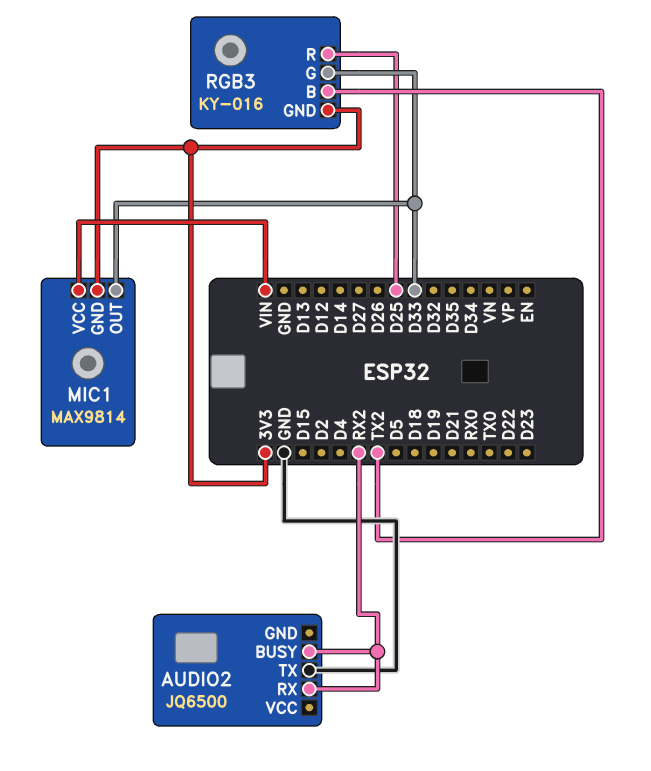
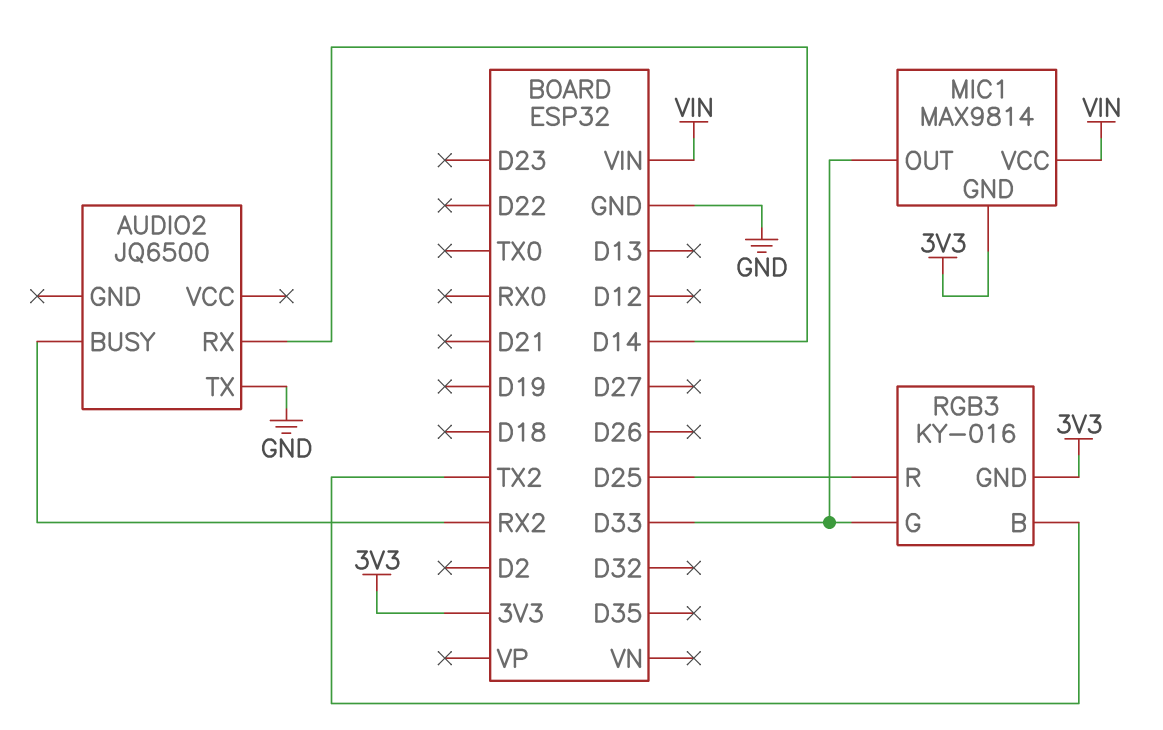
AUDIO2 pin RX: RX2 -> D14

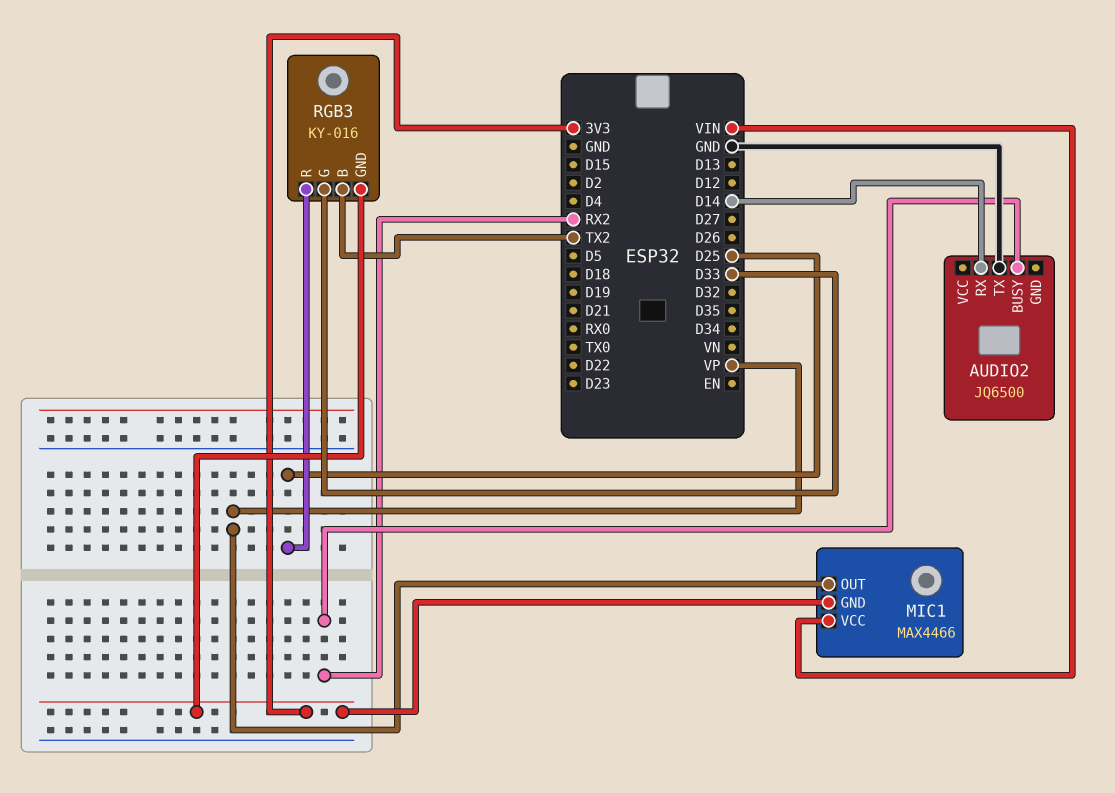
MIC1: MAX9814 -> MAX4466
MIC1 pin OUT: D33 -> VP

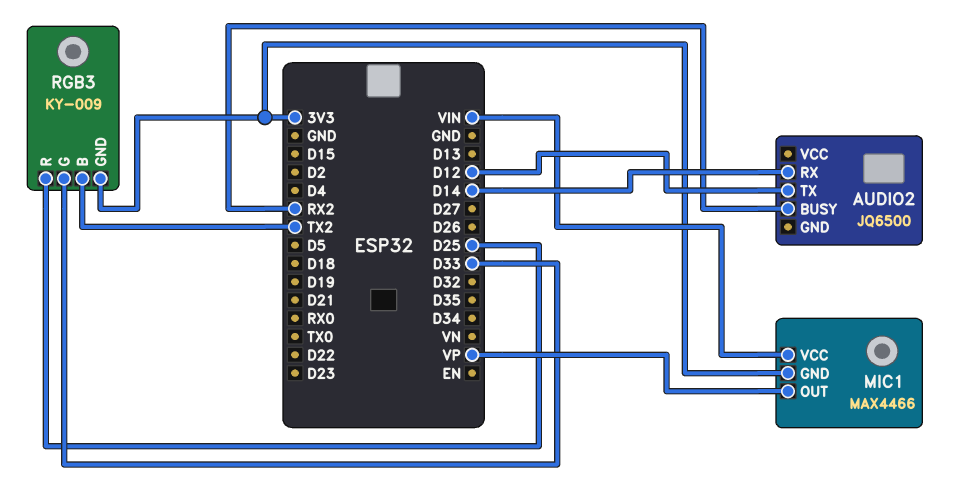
AUDIO2 pin TX: GND -> D12
RGB3: KY-016 -> KY-009

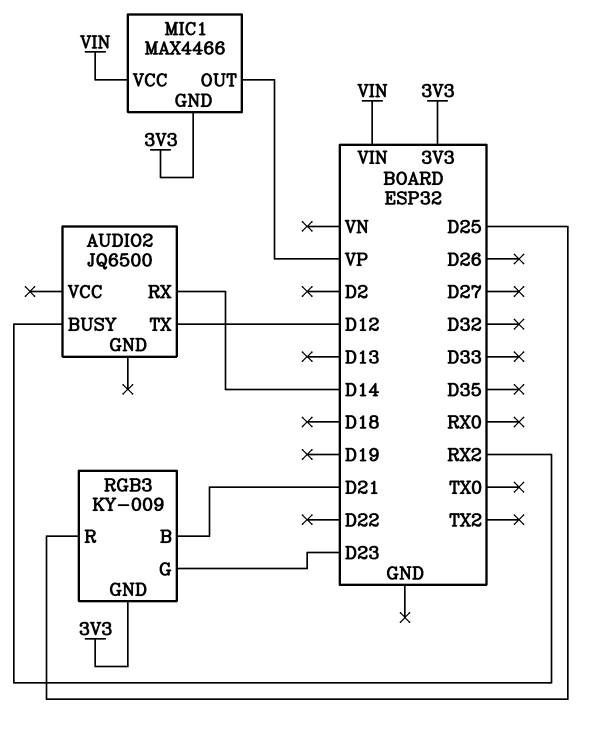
RGB3 pin B: TX2 -> D21
RGB3 pin G: D33 -> D23

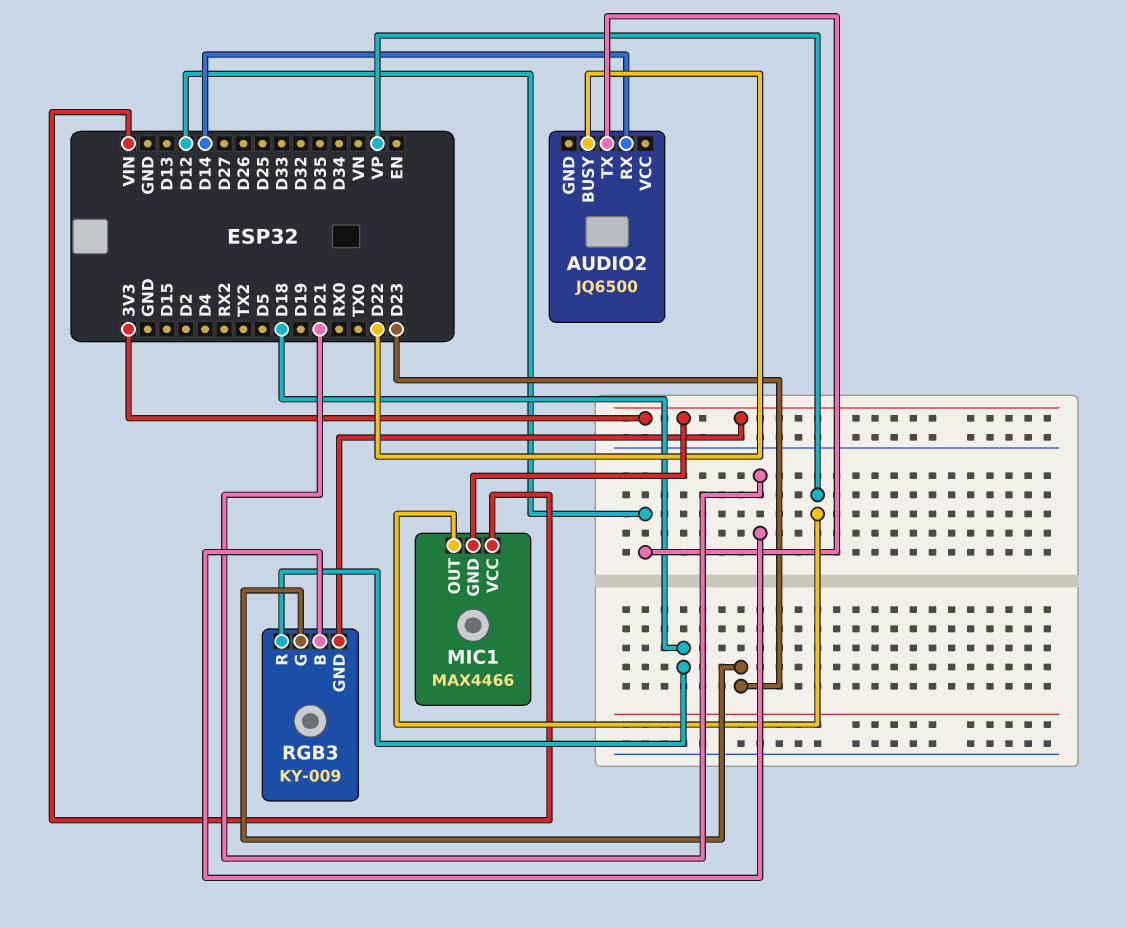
AUDIO2 pin BUSY: RX2 -> D22
RGB3 pin R: D25 -> D18

